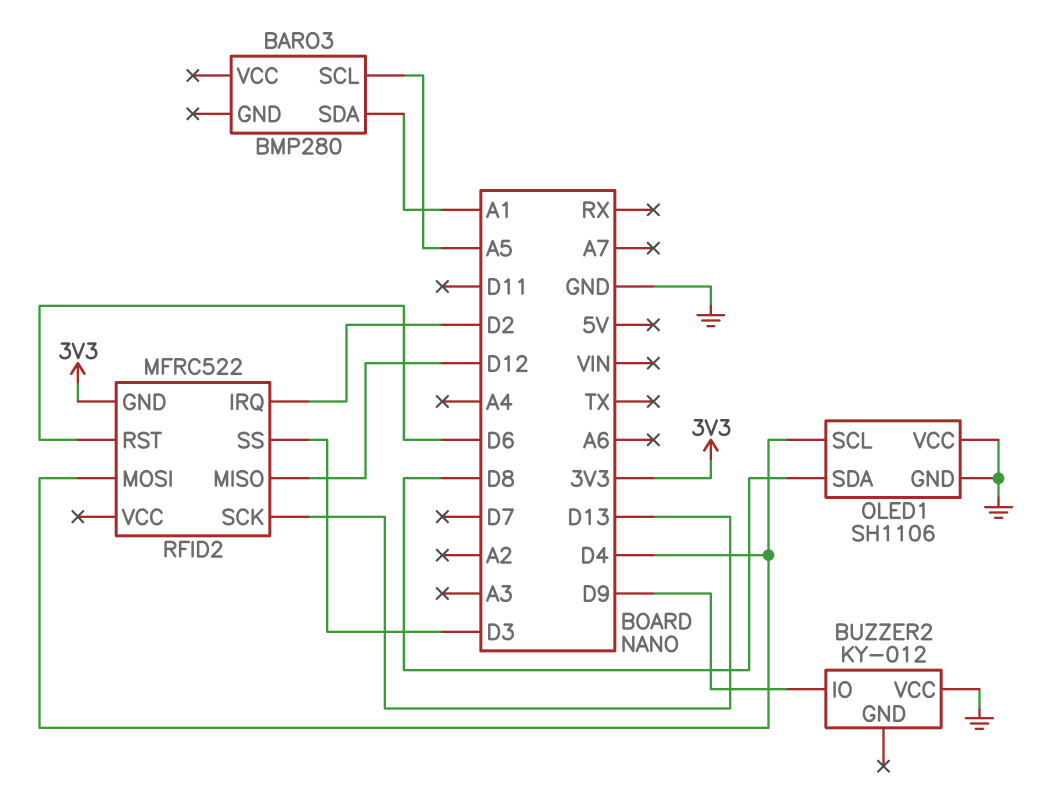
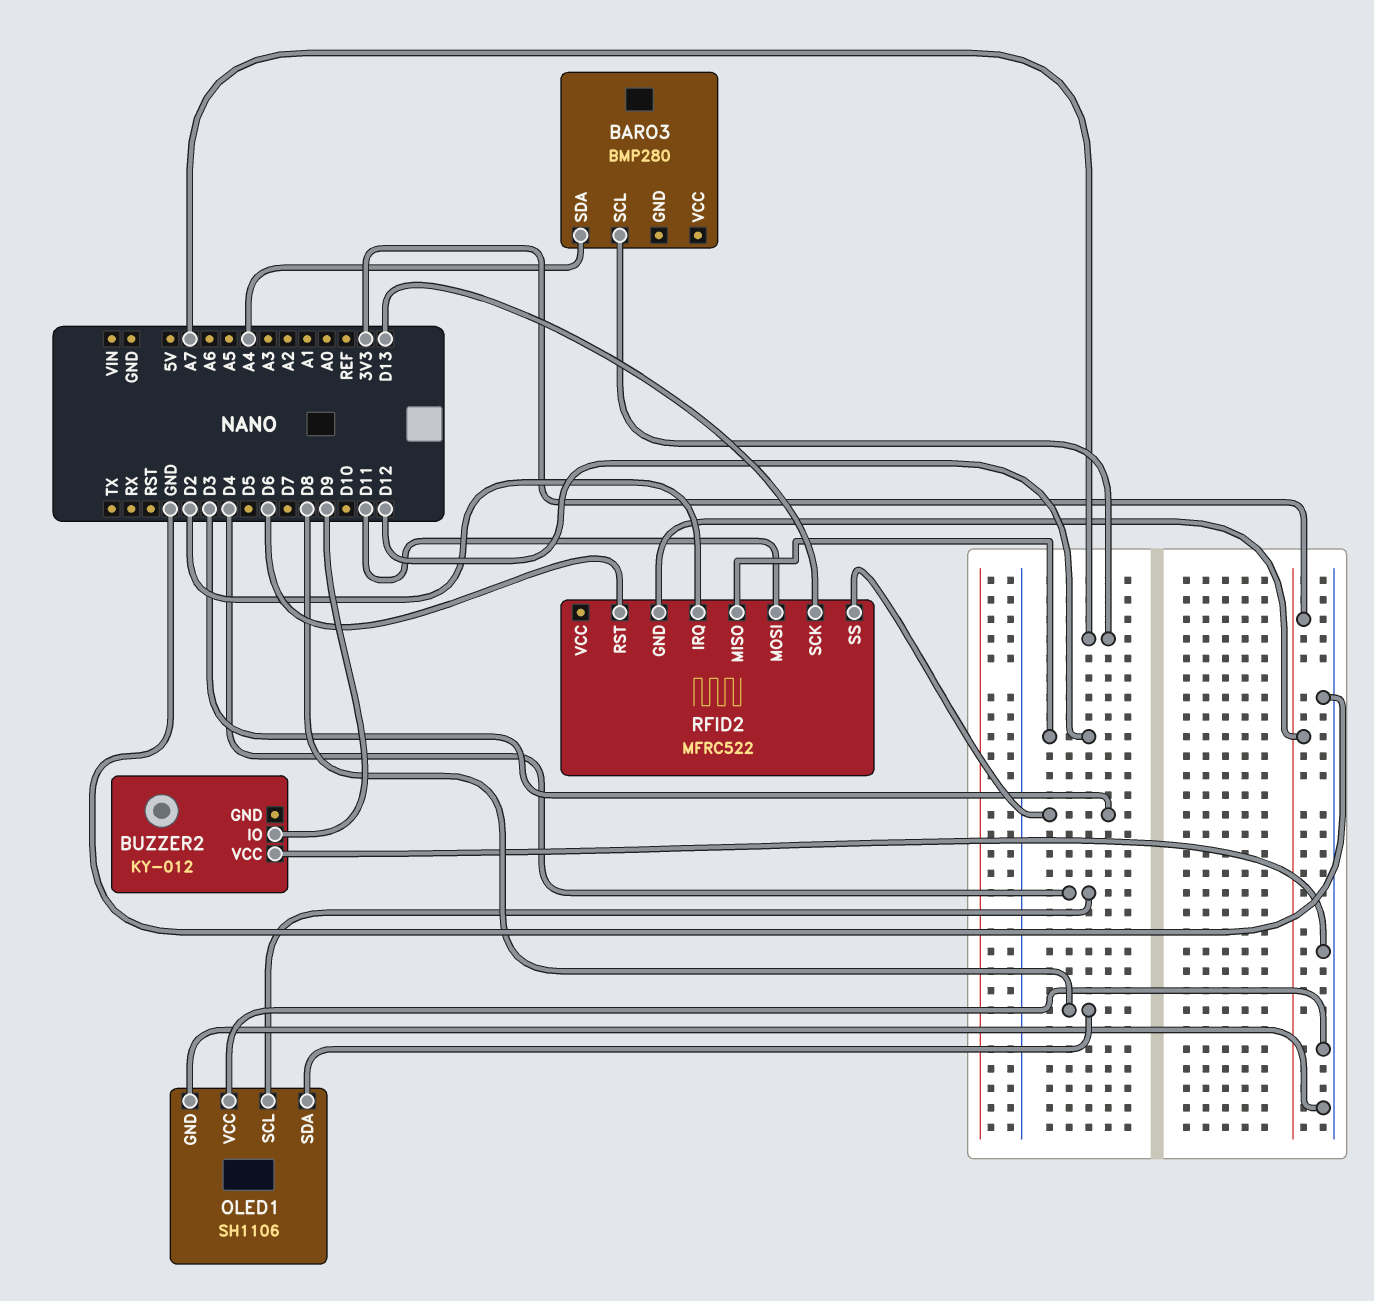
BARO3 pin SCL: A5 -> A7
BARO3 pin SDA: A1 -> A4
RFID2 pin MOSI: D4 -> D11

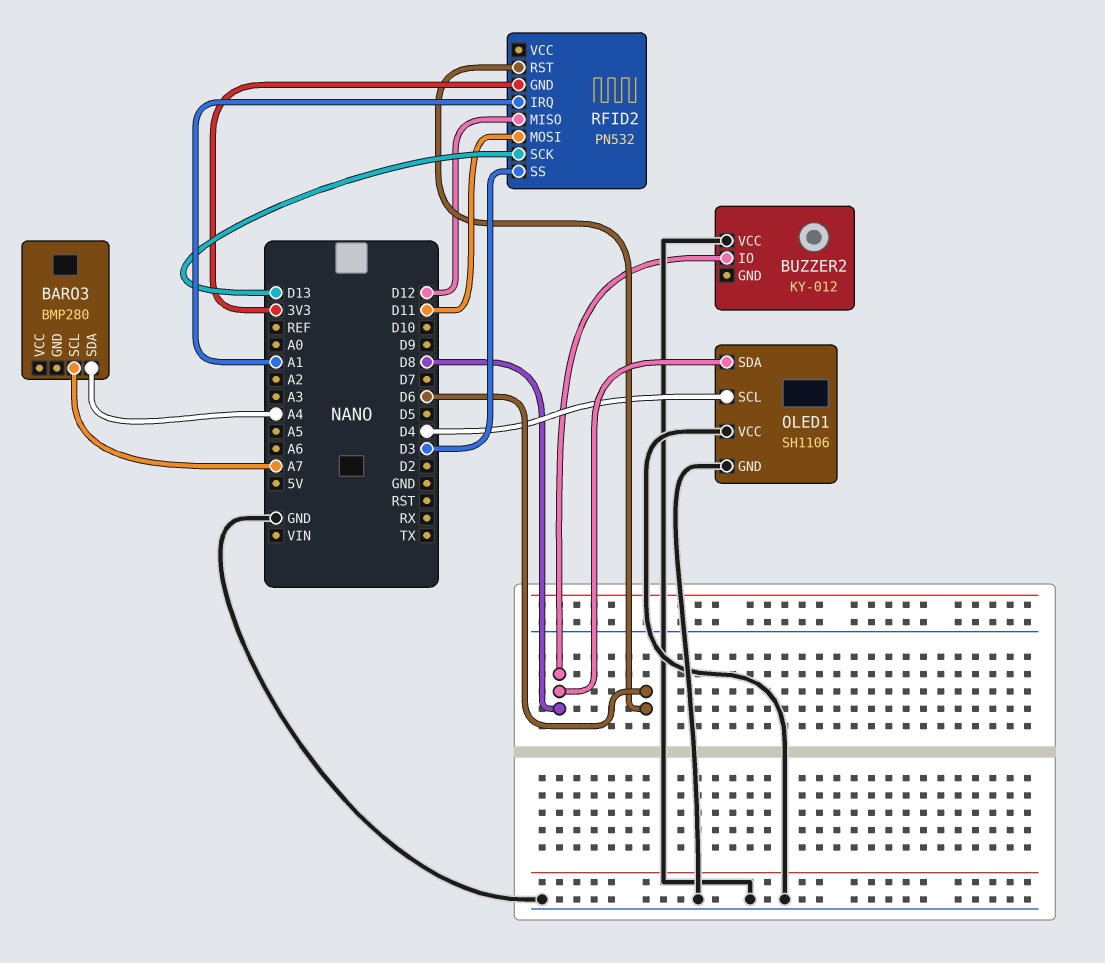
BUZZER2 pin IO: D9 -> D8
RFID2: MFRC522 -> PN532
RFID2 pin IRQ: D2 -> A1

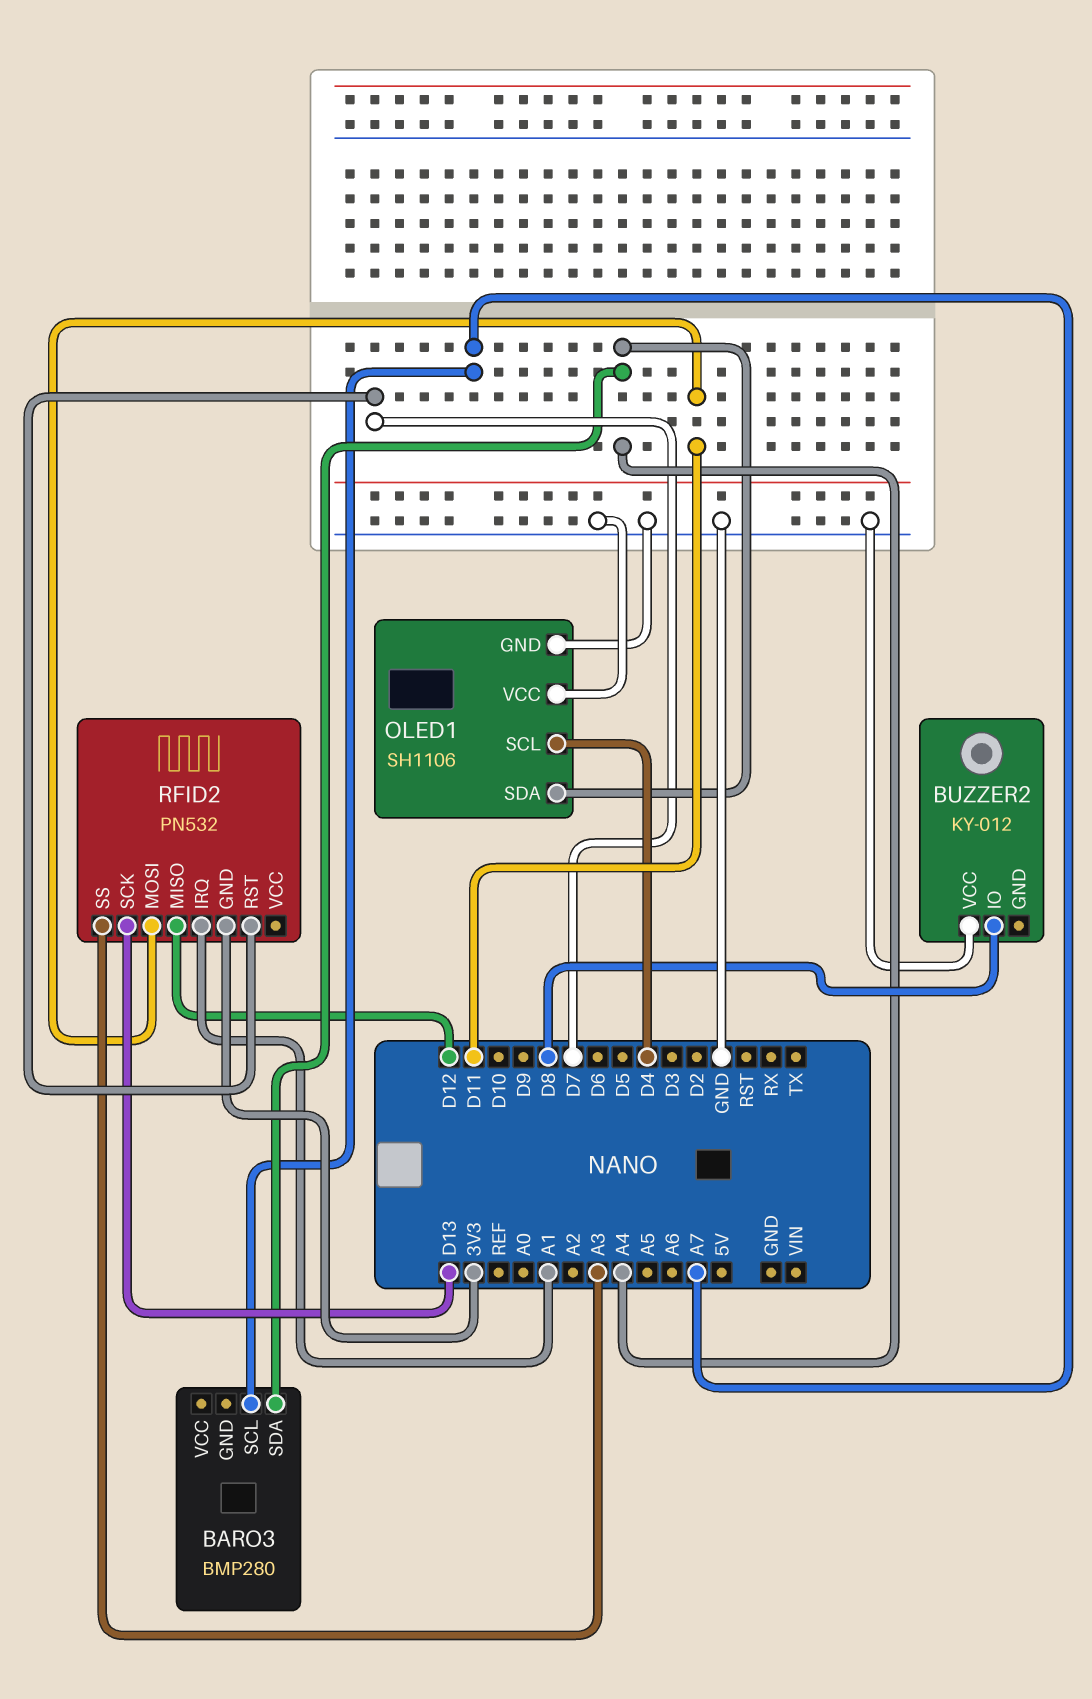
OLED1 pin SDA: D8 -> A4
RFID2 pin RST: D6 -> D7
RFID2 pin SS: D3 -> A3

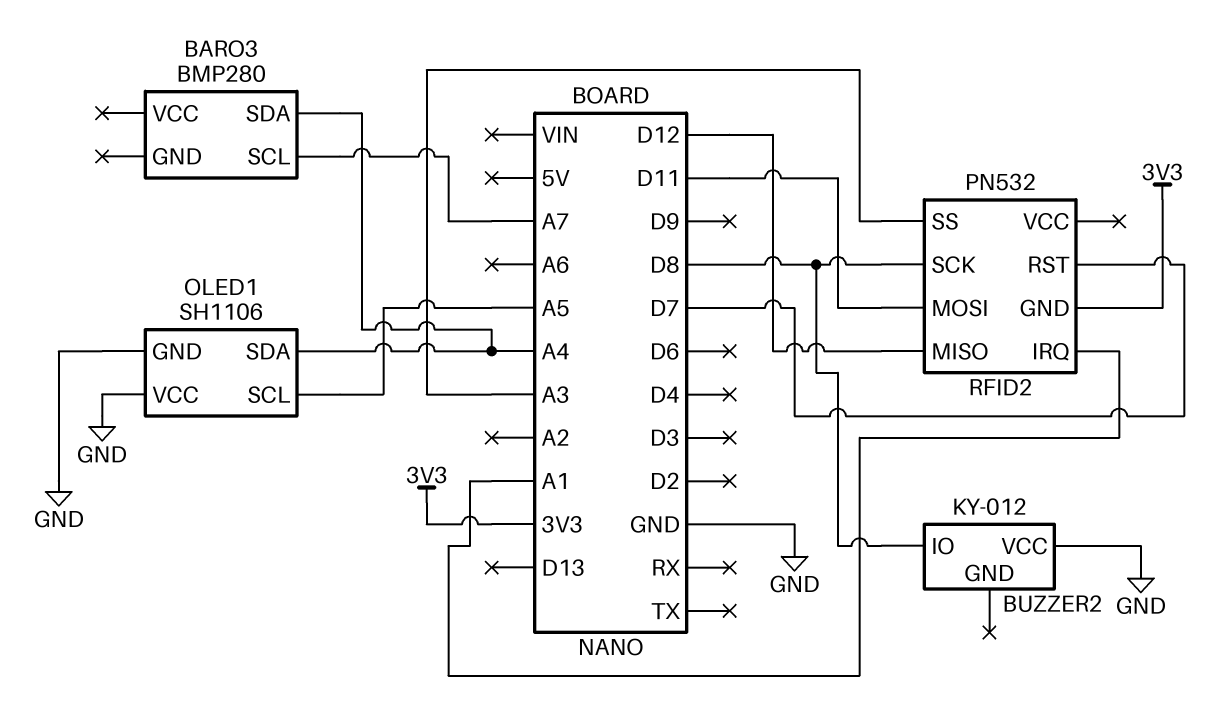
OLED1 pin SCL: D4 -> A5
RFID2 pin SCK: D13 -> D8

